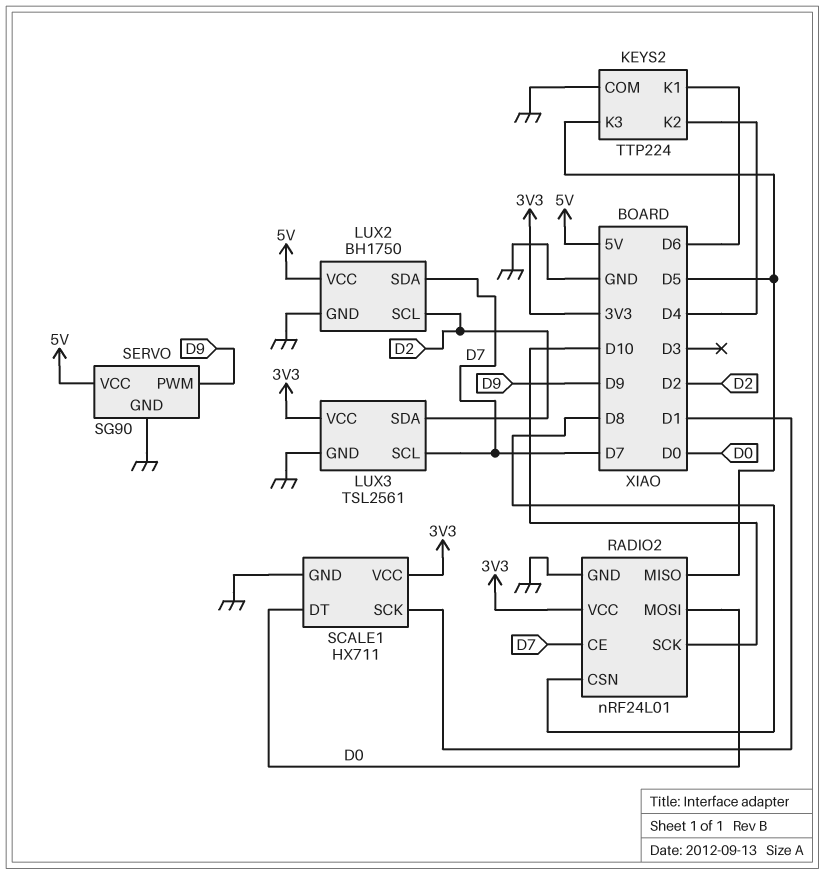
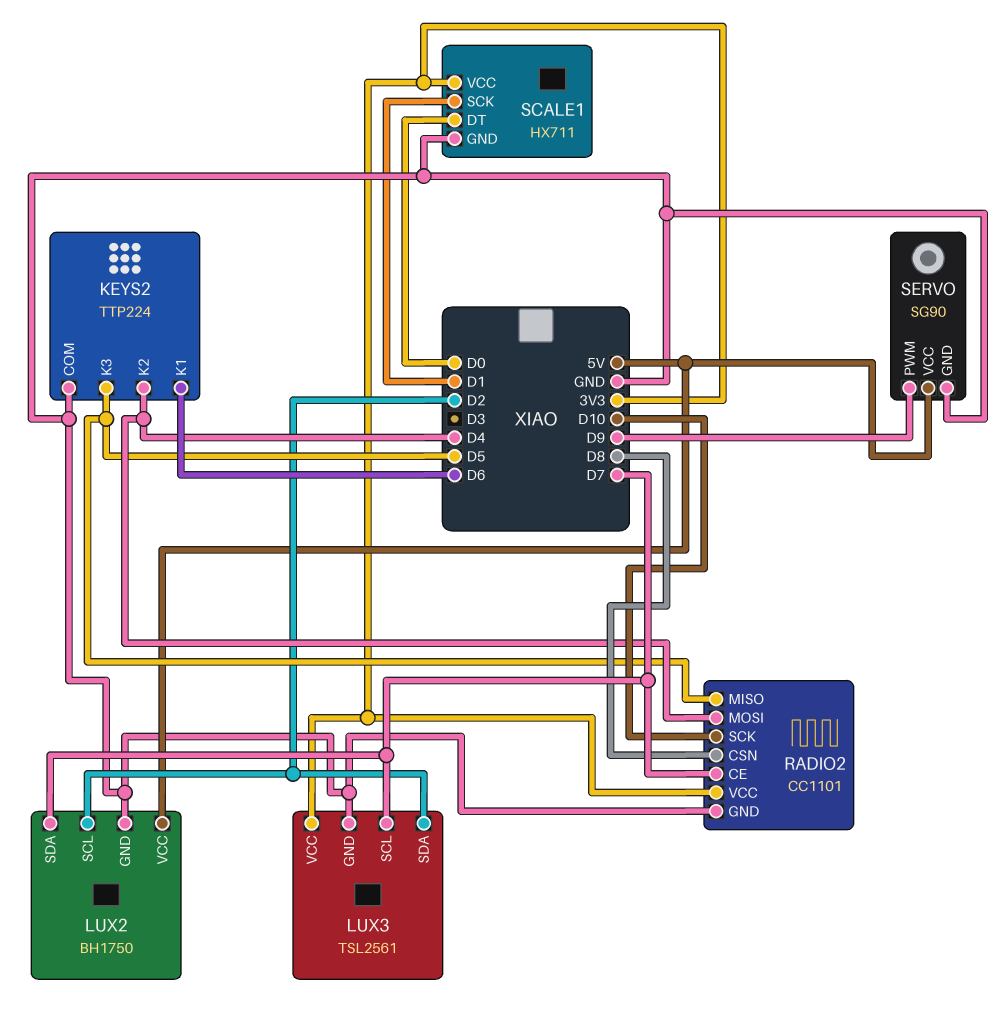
RADIO2: nRF24L01 -> CC1101
RADIO2 pin MOSI: D0 -> D4

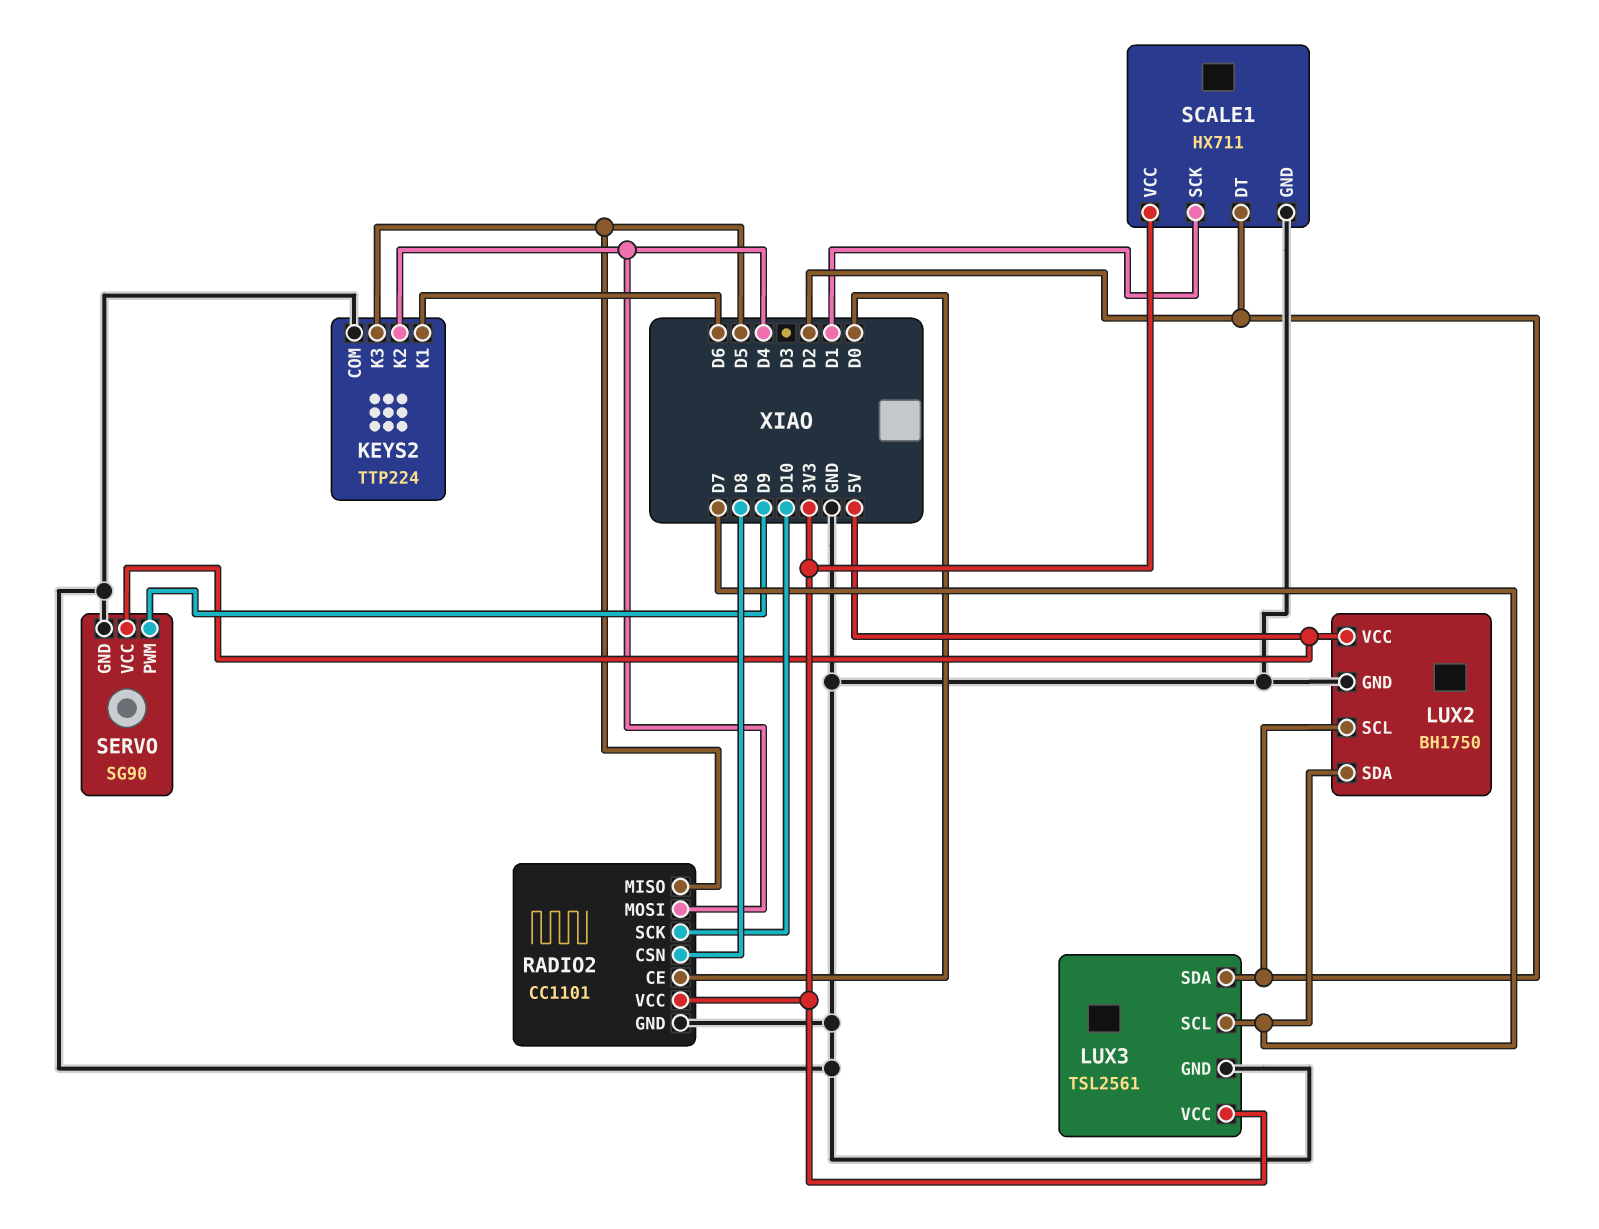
RADIO2 pin CE: D7 -> D0
SCALE1 pin DT: D0 -> D2

